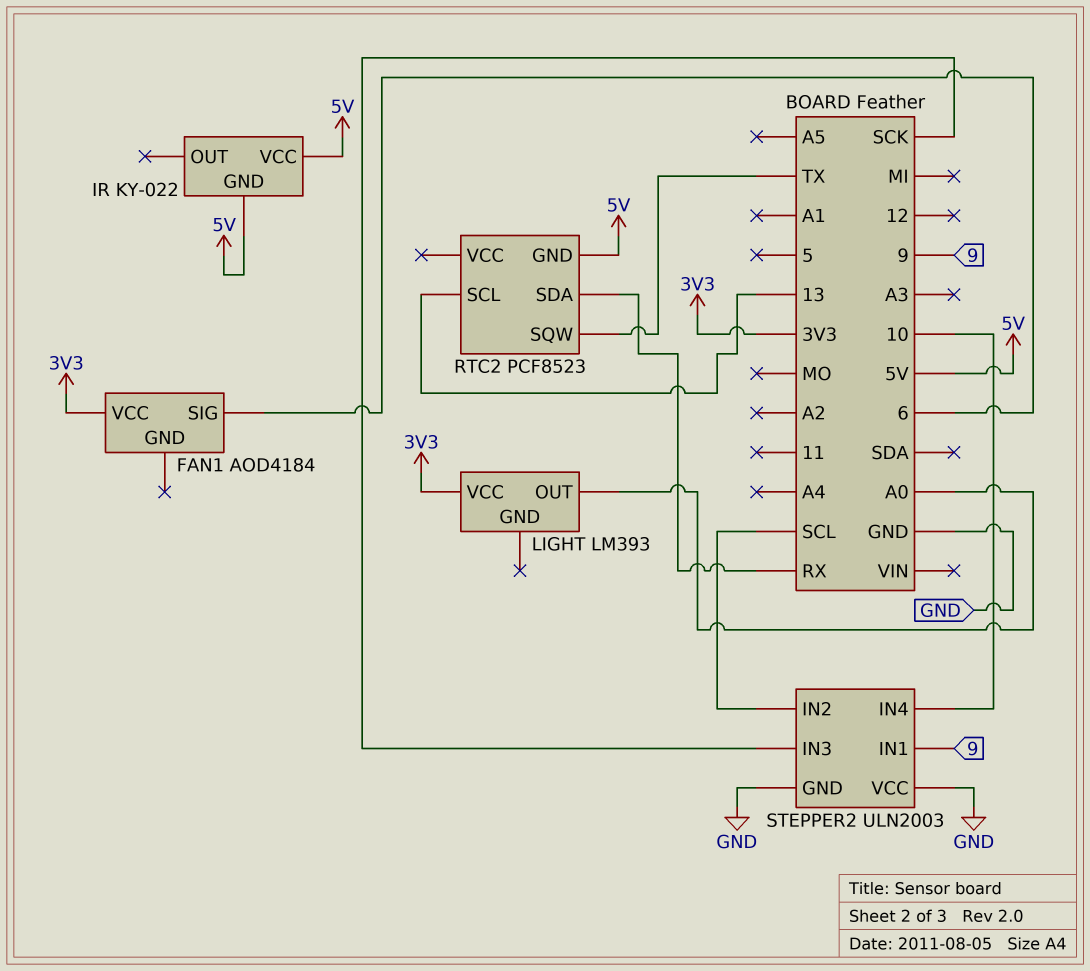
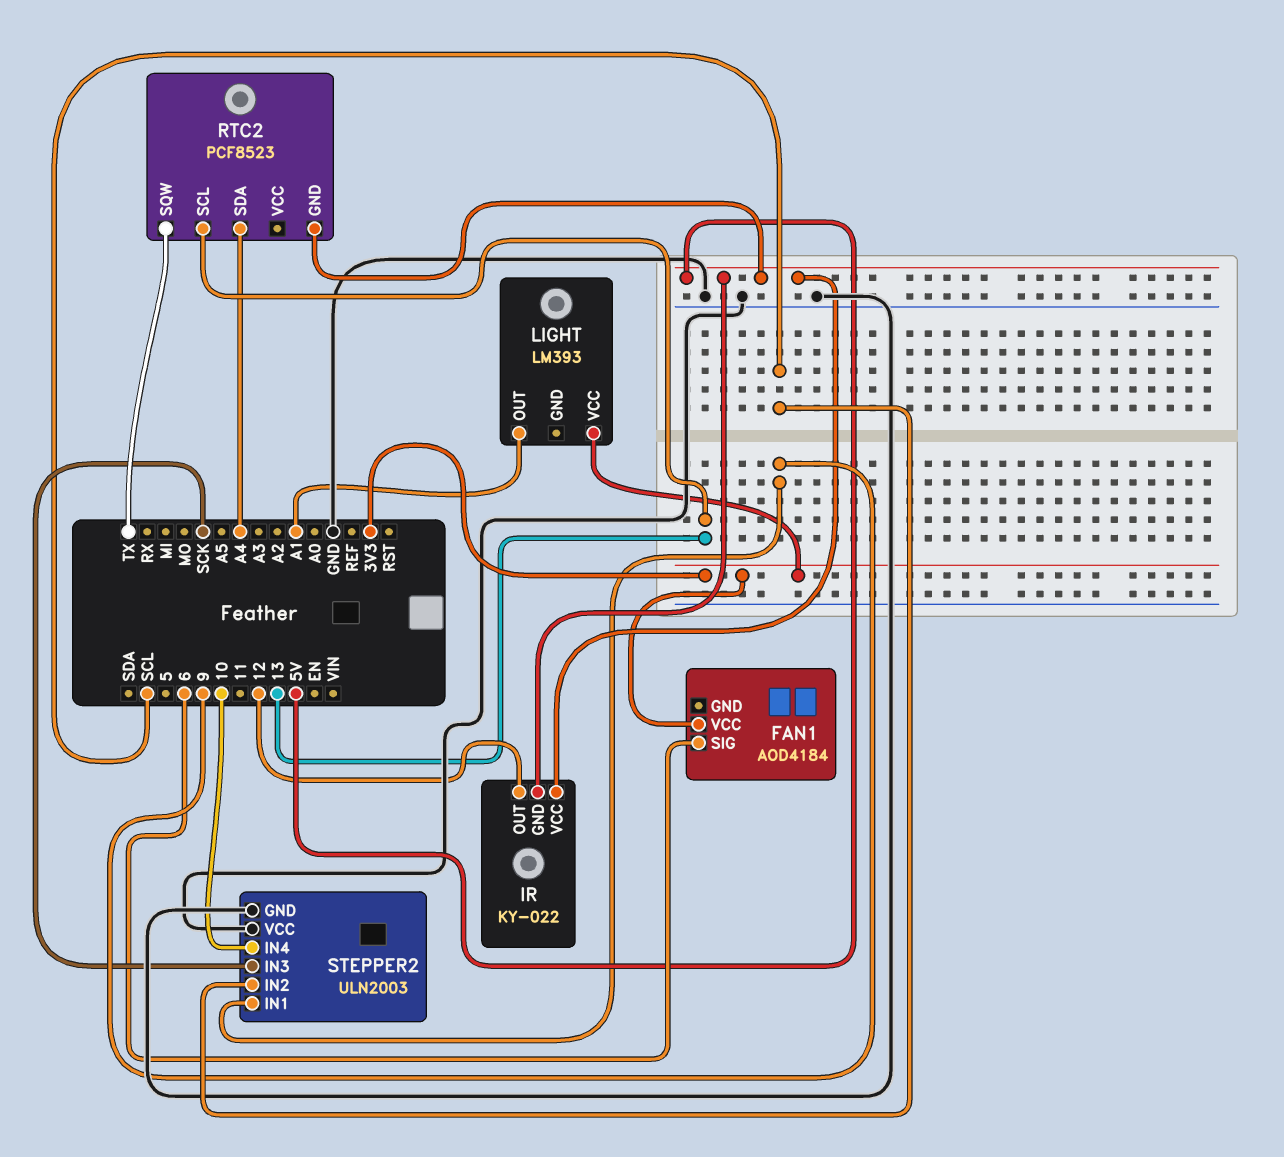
IR pin OUT: none -> 12
LIGHT pin OUT: A0 -> A1
RTC2 pin SDA: RX -> A4

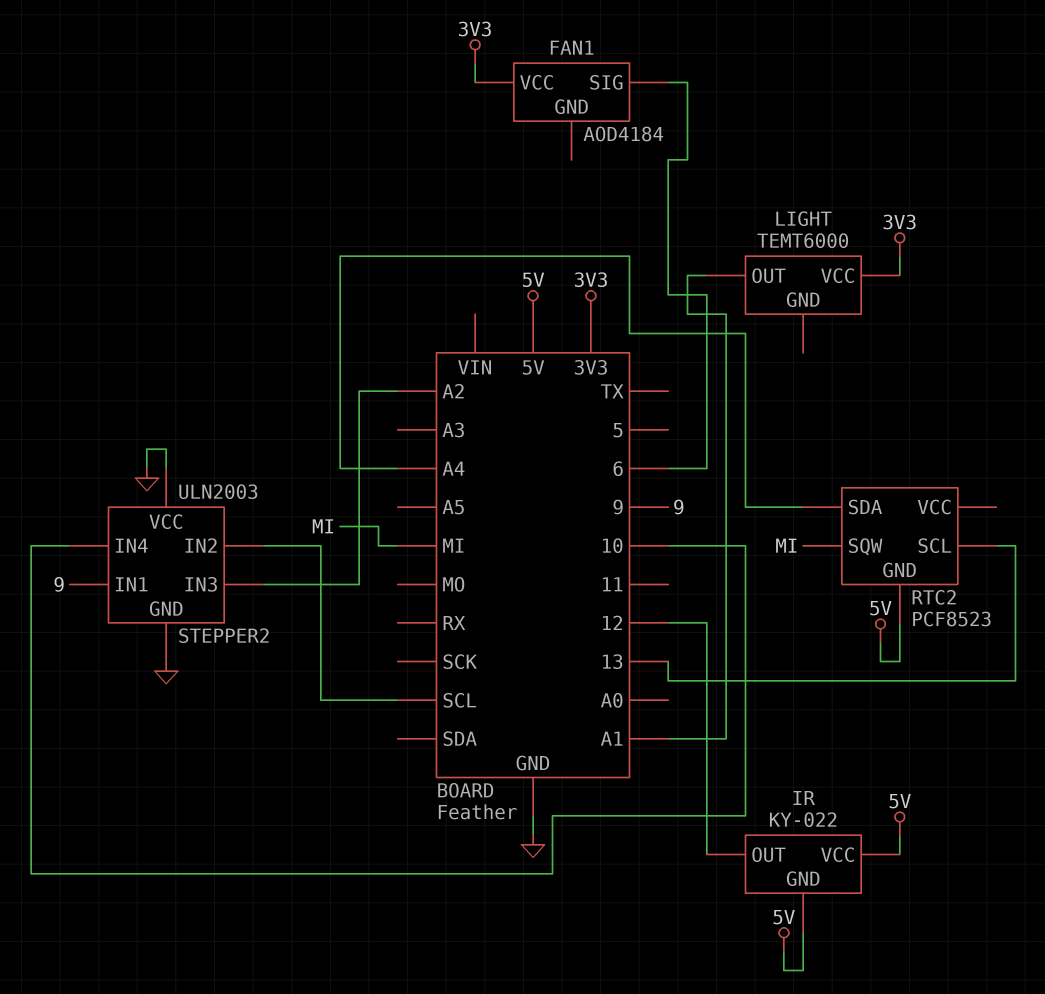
LIGHT: LM393 -> TEMT6000
RTC2 pin SQW: TX -> MI
STEPPER2 pin IN3: SCK -> A2

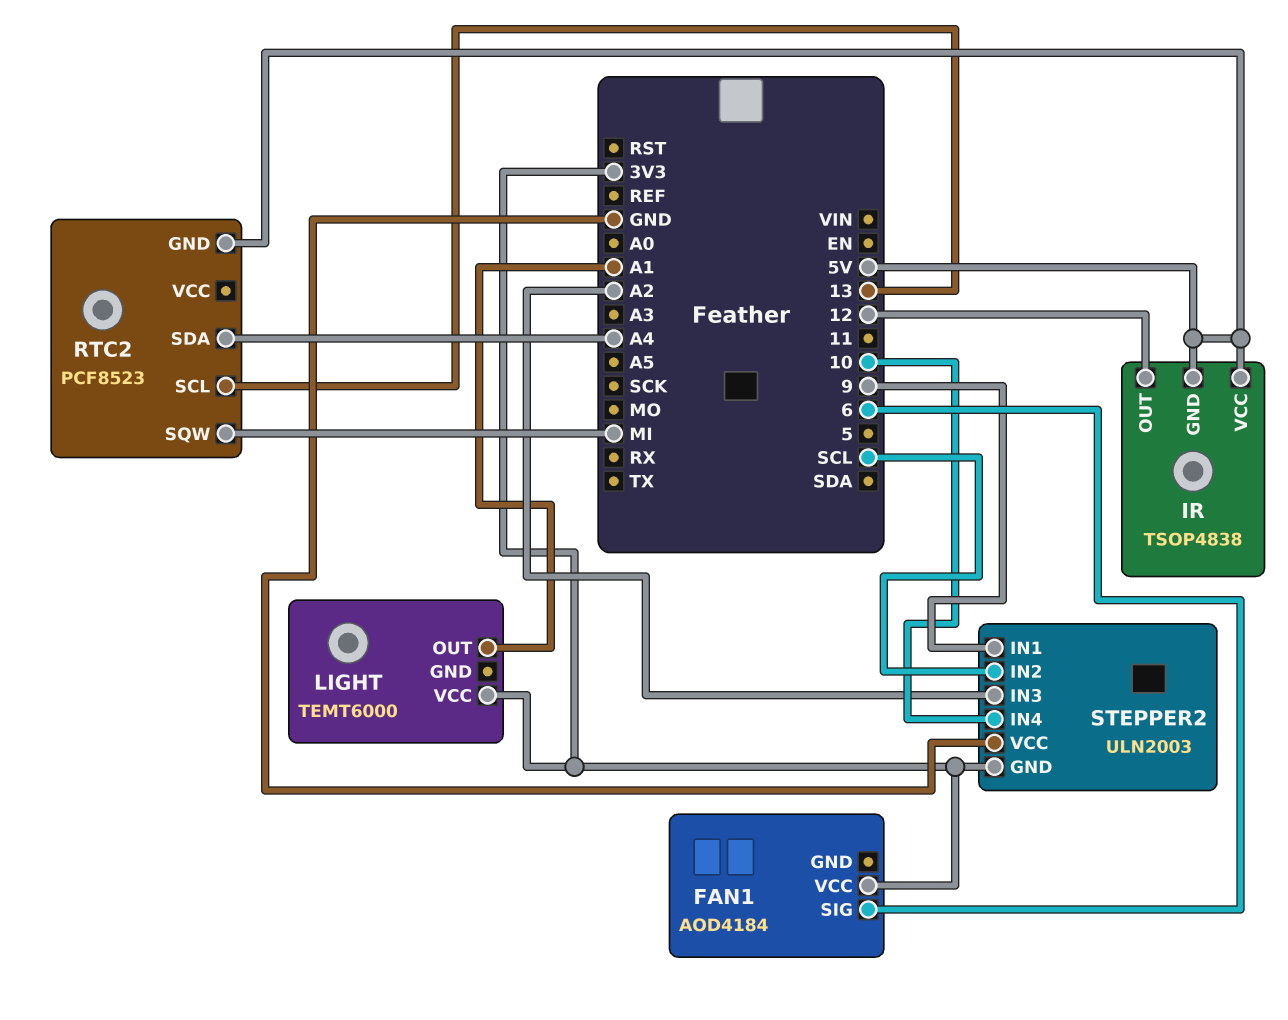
IR: KY-022 -> TSOP4838
STEPPER2 pin GND: GND -> 3V3

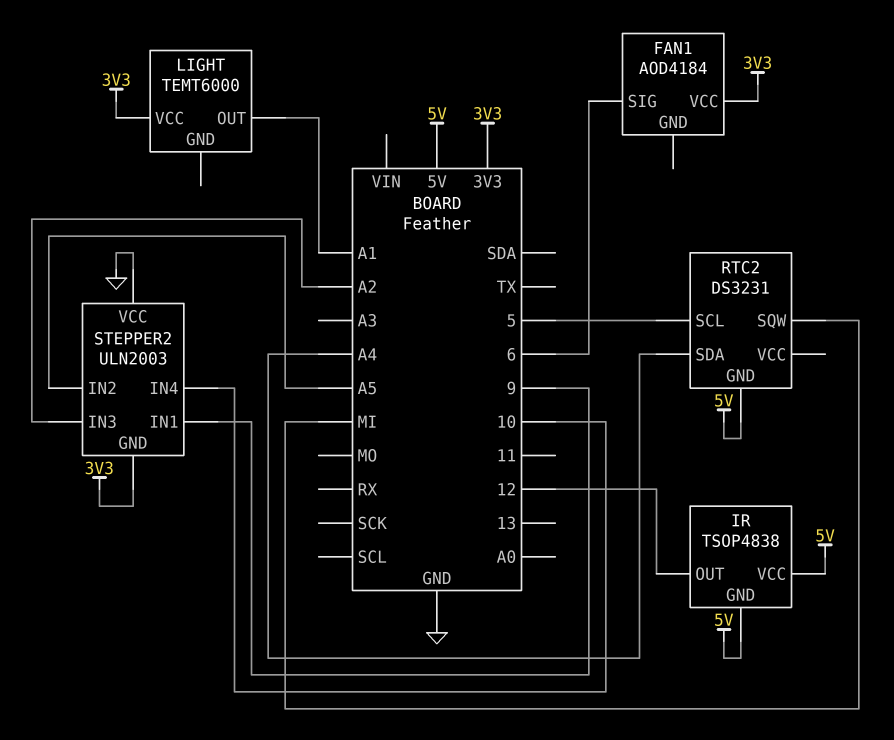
RTC2: PCF8523 -> DS3231
RTC2 pin SCL: 13 -> 5
STEPPER2 pin IN2: SCL -> A5

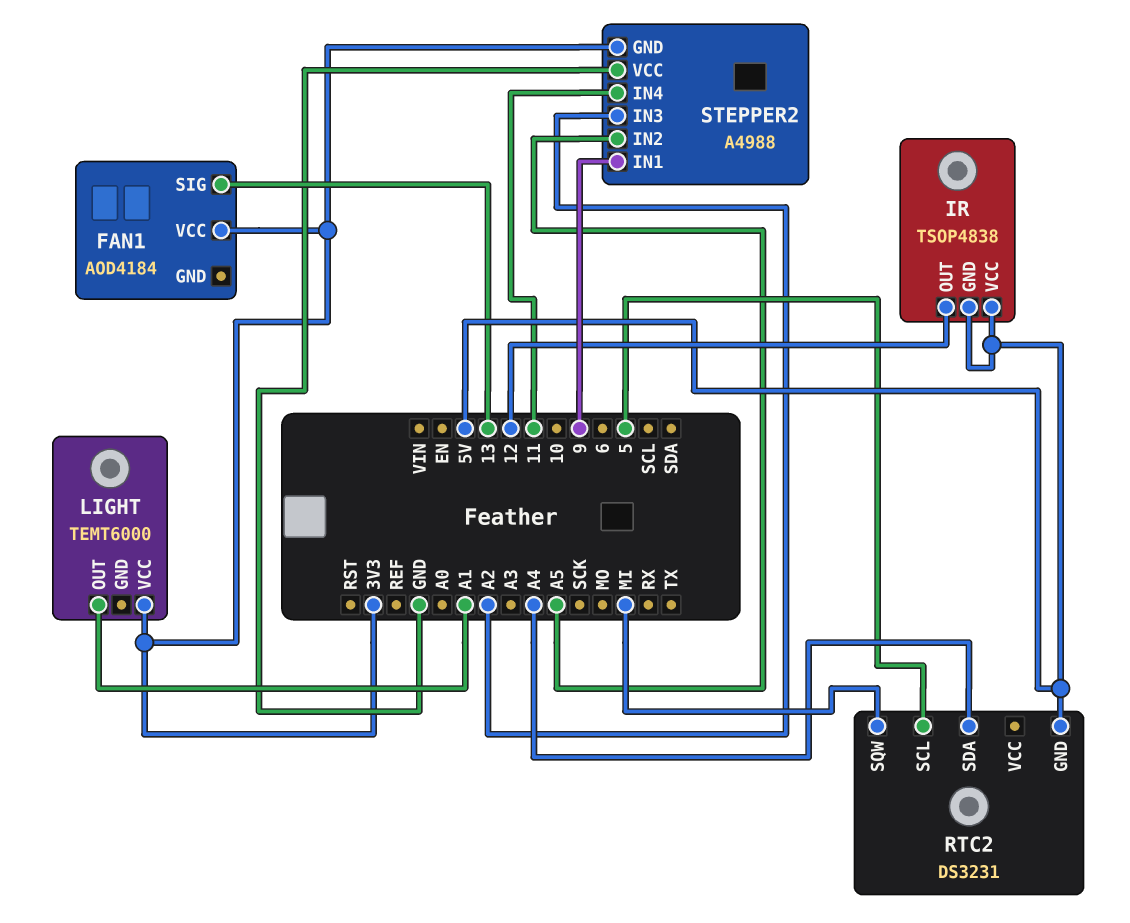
FAN1 pin SIG: 6 -> 13
STEPPER2: ULN2003 -> A4988
STEPPER2 pin IN4: 10 -> 11

